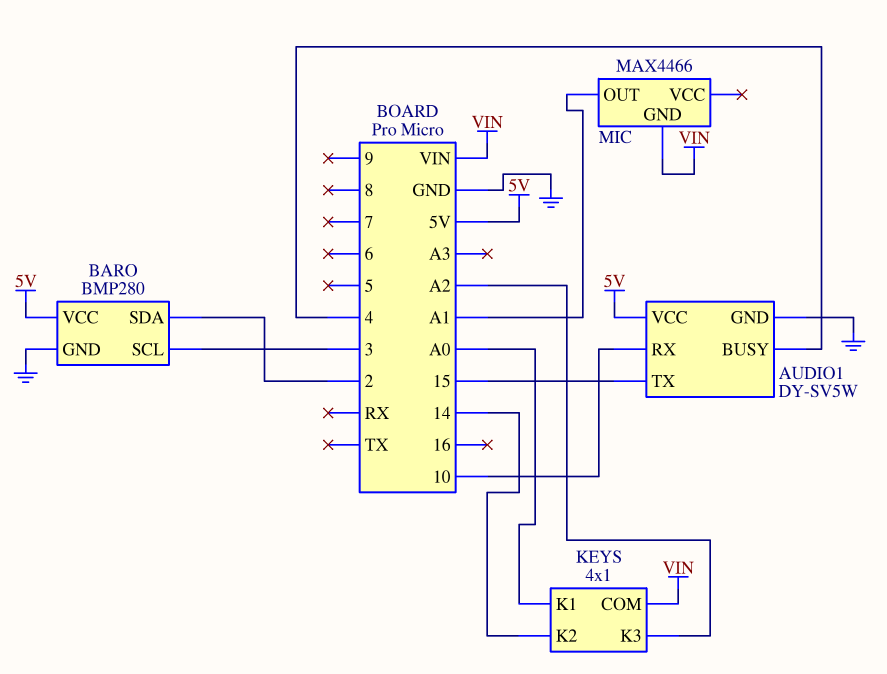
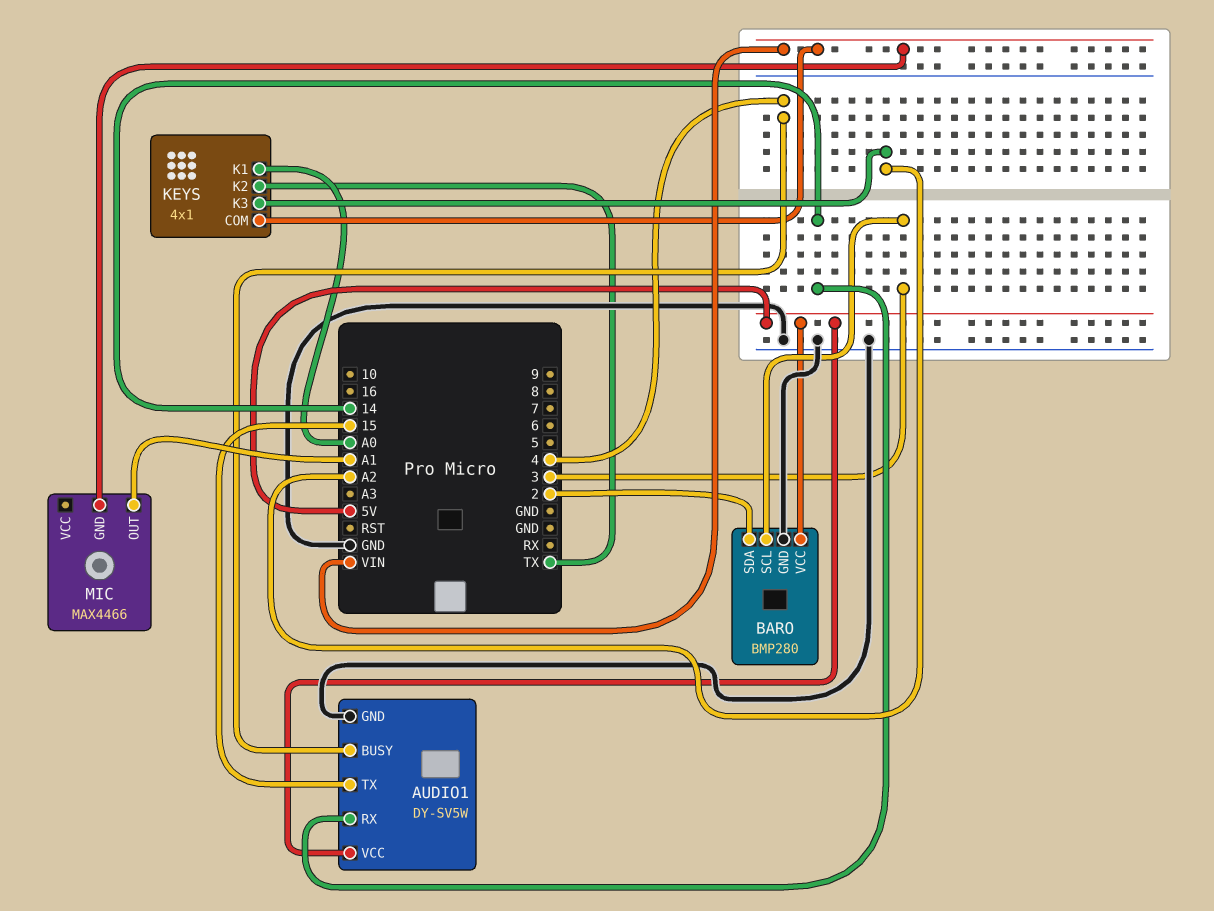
AUDIO1 pin RX: 10 -> 14
KEYS pin K2: 14 -> TX

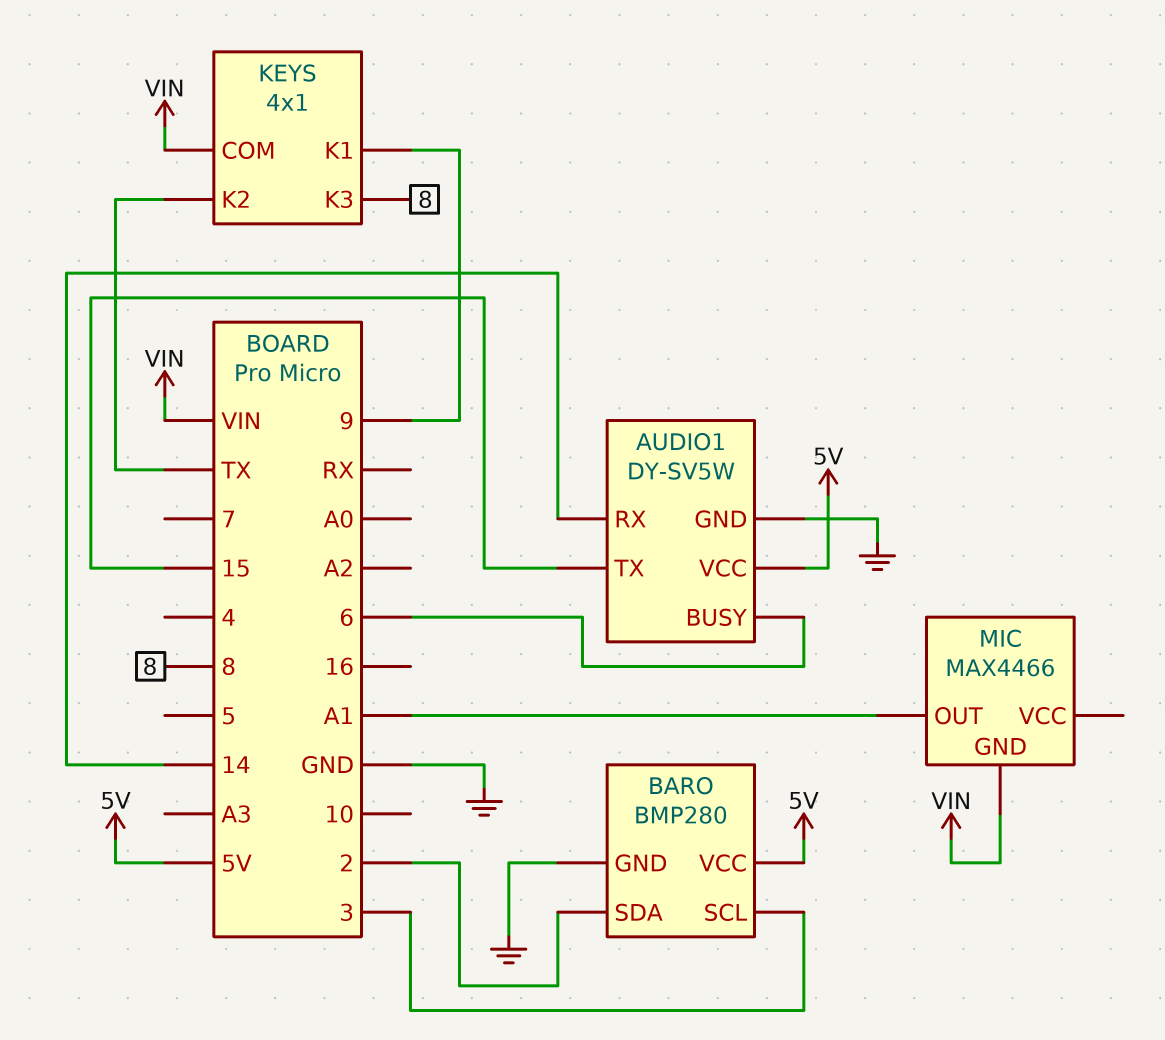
AUDIO1 pin BUSY: 4 -> 6
KEYS pin K1: A0 -> 9
KEYS pin K3: A2 -> 8

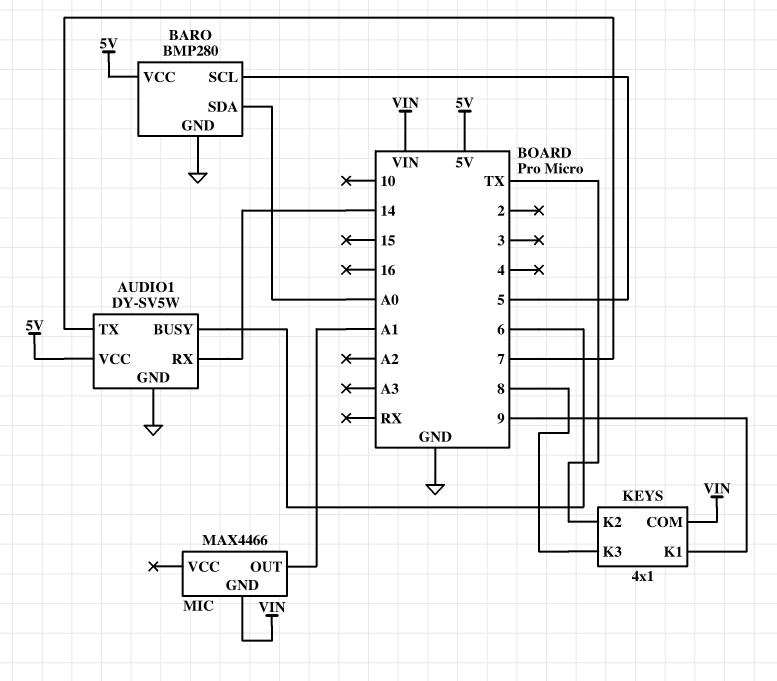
AUDIO1 pin TX: 15 -> 7
BARO pin SCL: 3 -> 5
BARO pin SDA: 2 -> A0

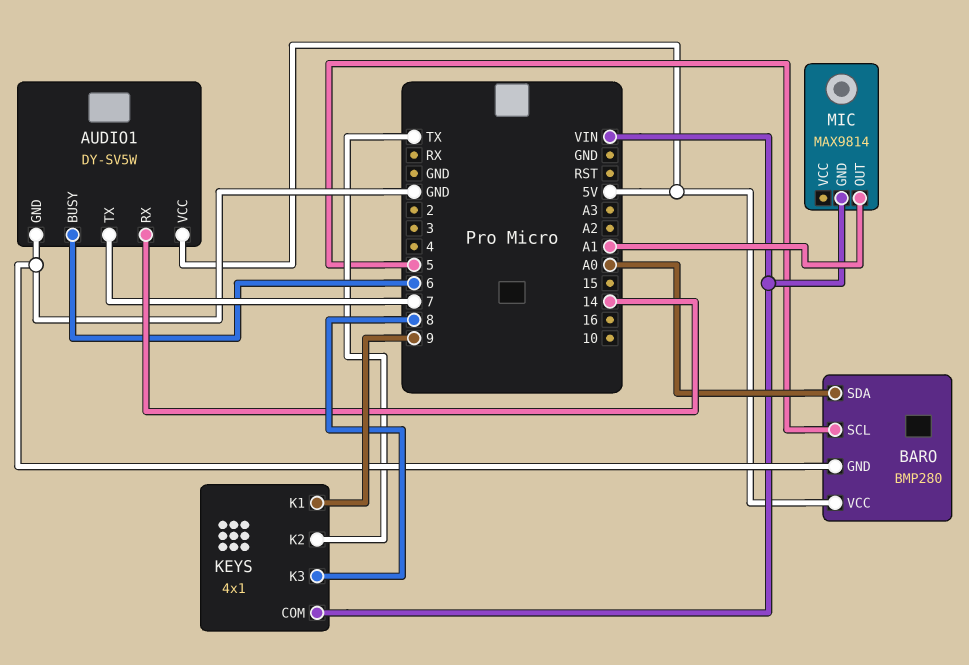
MIC: MAX4466 -> MAX9814

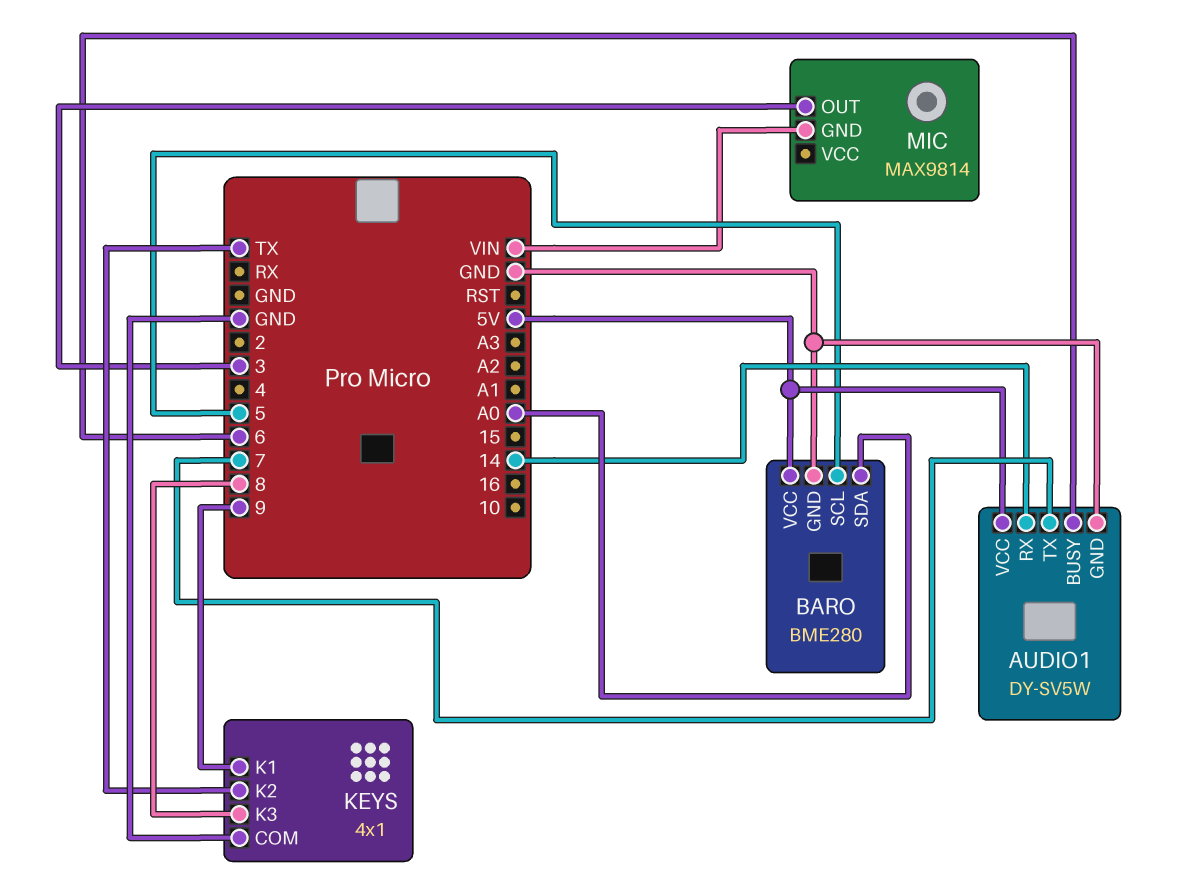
BARO: BMP280 -> BME280
KEYS pin COM: VIN -> GND
MIC pin OUT: A1 -> 3

